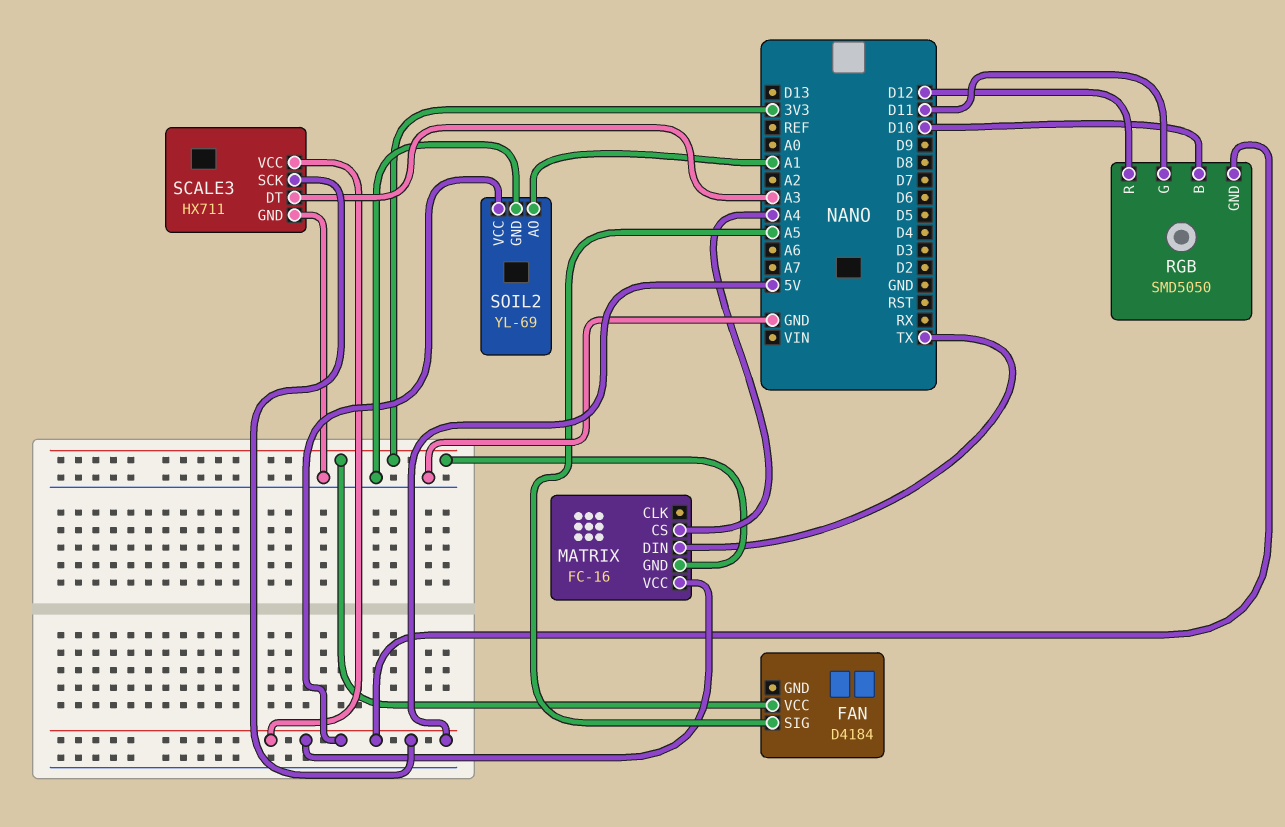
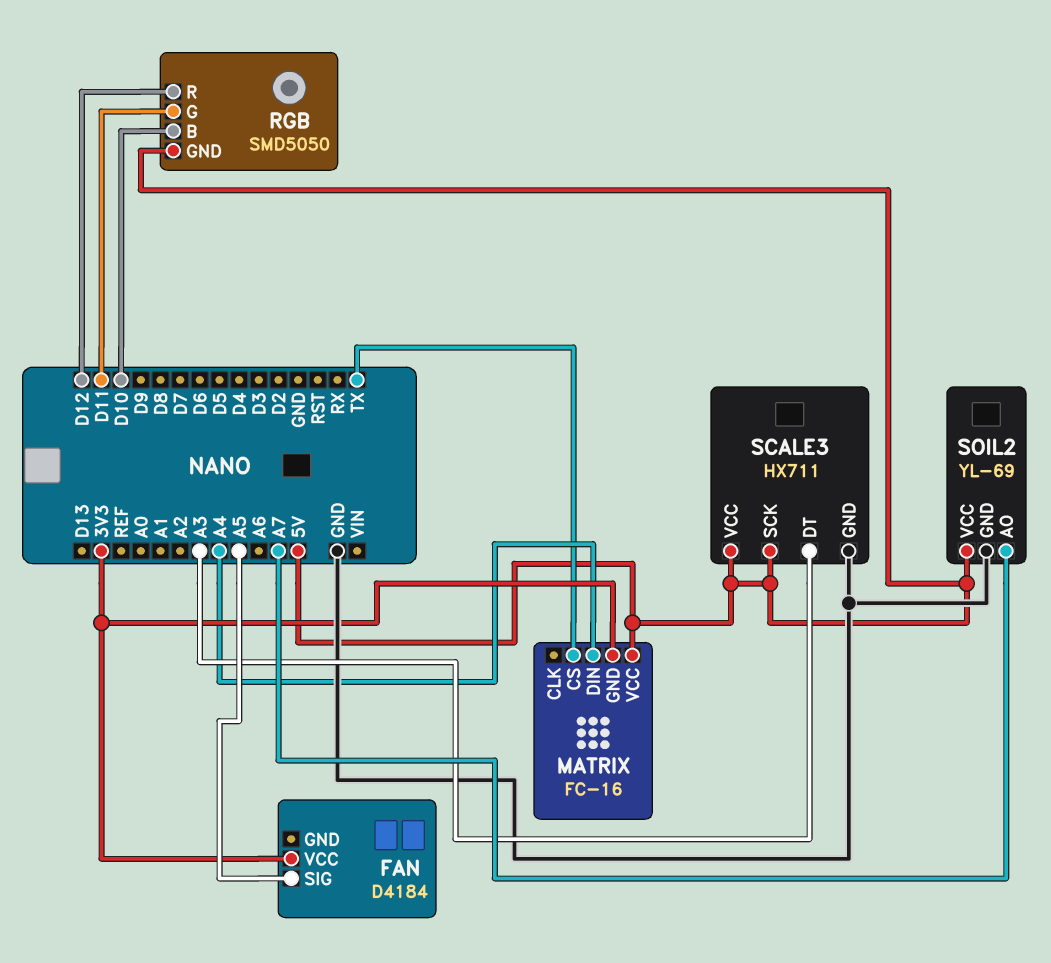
MATRIX pin CS: A4 -> TX
MATRIX pin DIN: TX -> A4
SOIL2 pin AO: A1 -> A7

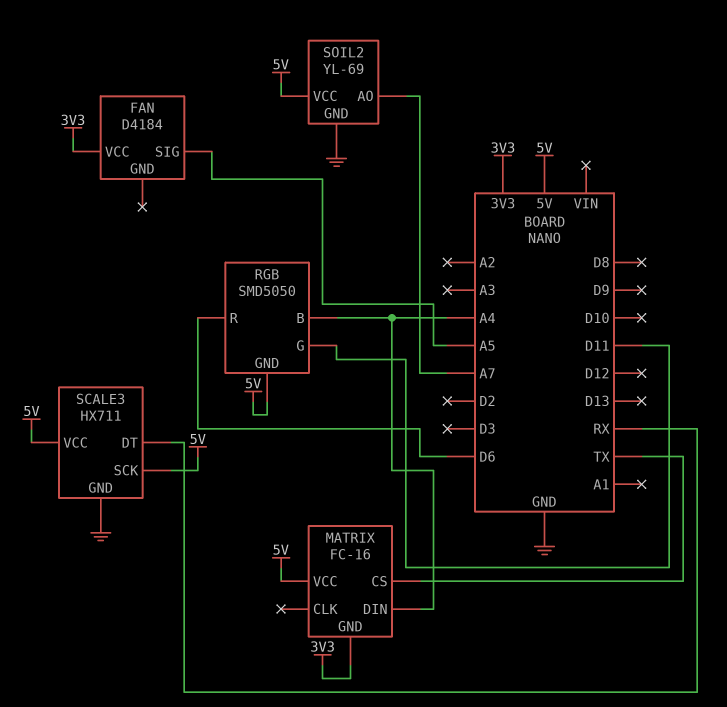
RGB pin B: D10 -> A4
RGB pin R: D12 -> D6
SCALE3 pin DT: A3 -> RX

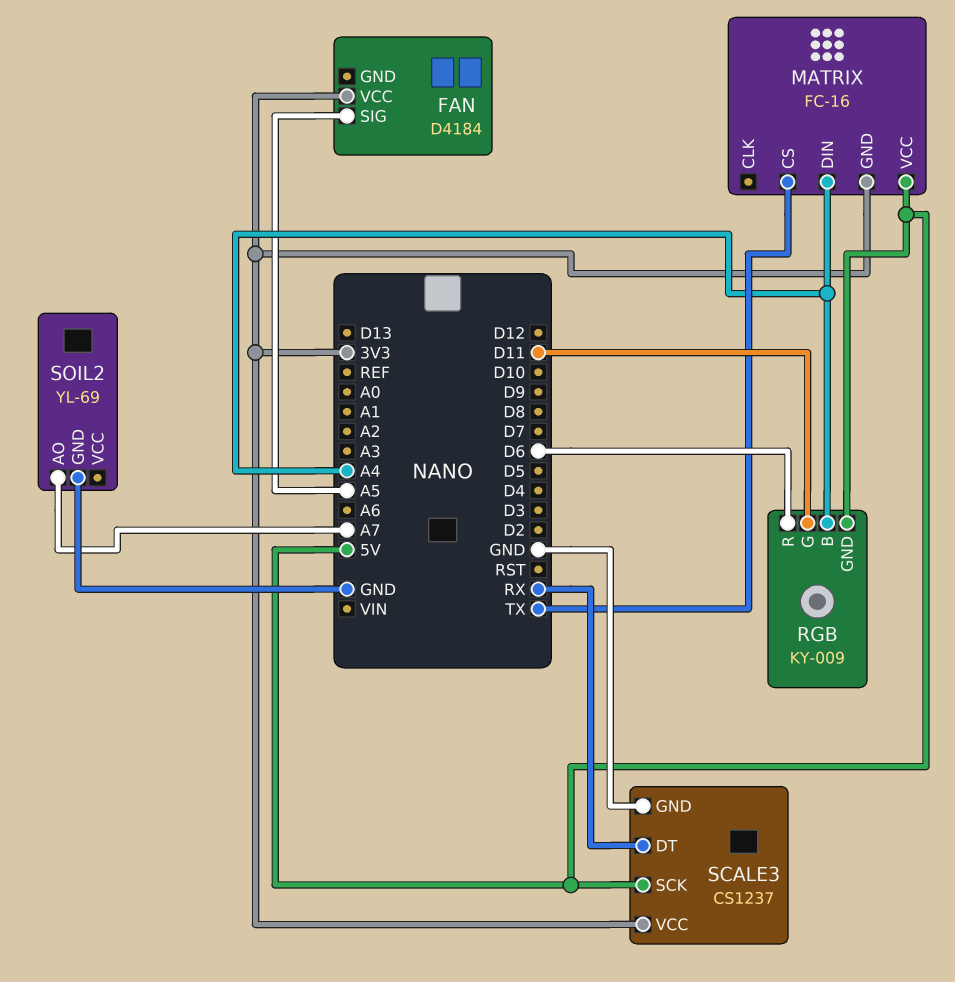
RGB: SMD5050 -> KY-009
SCALE3: HX711 -> CS1237
SCALE3 pin VCC: 5V -> 3V3
SOIL2 pin VCC: 5V -> none

